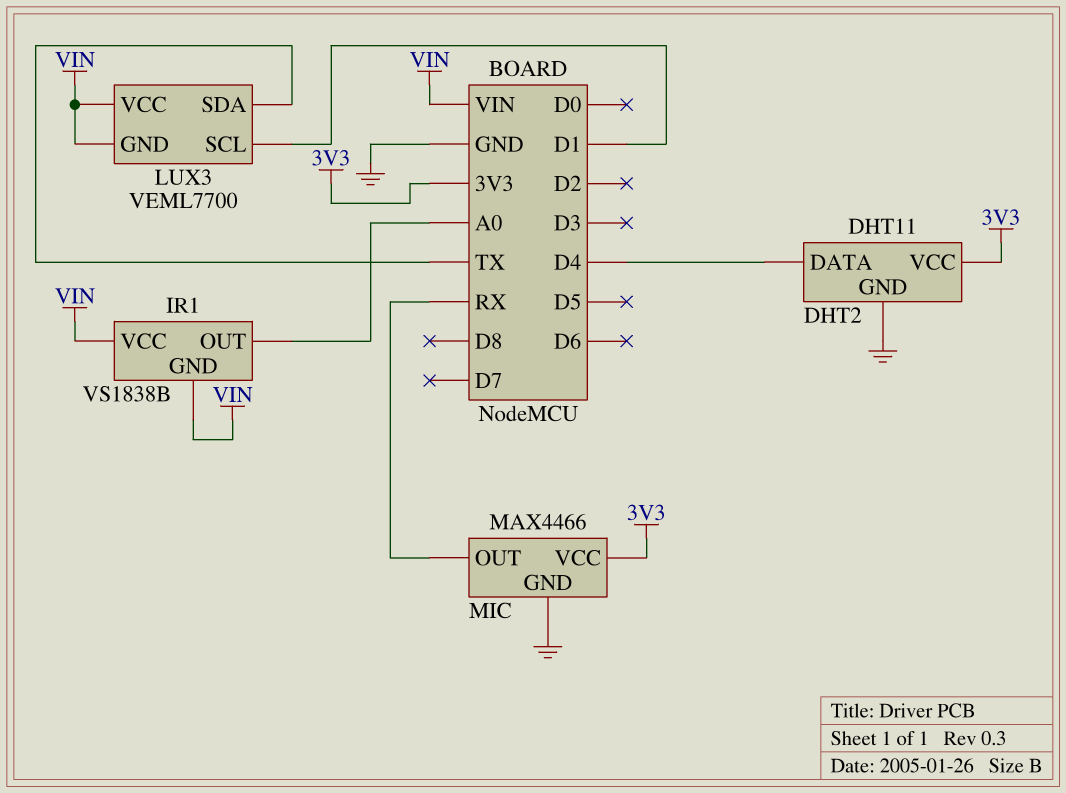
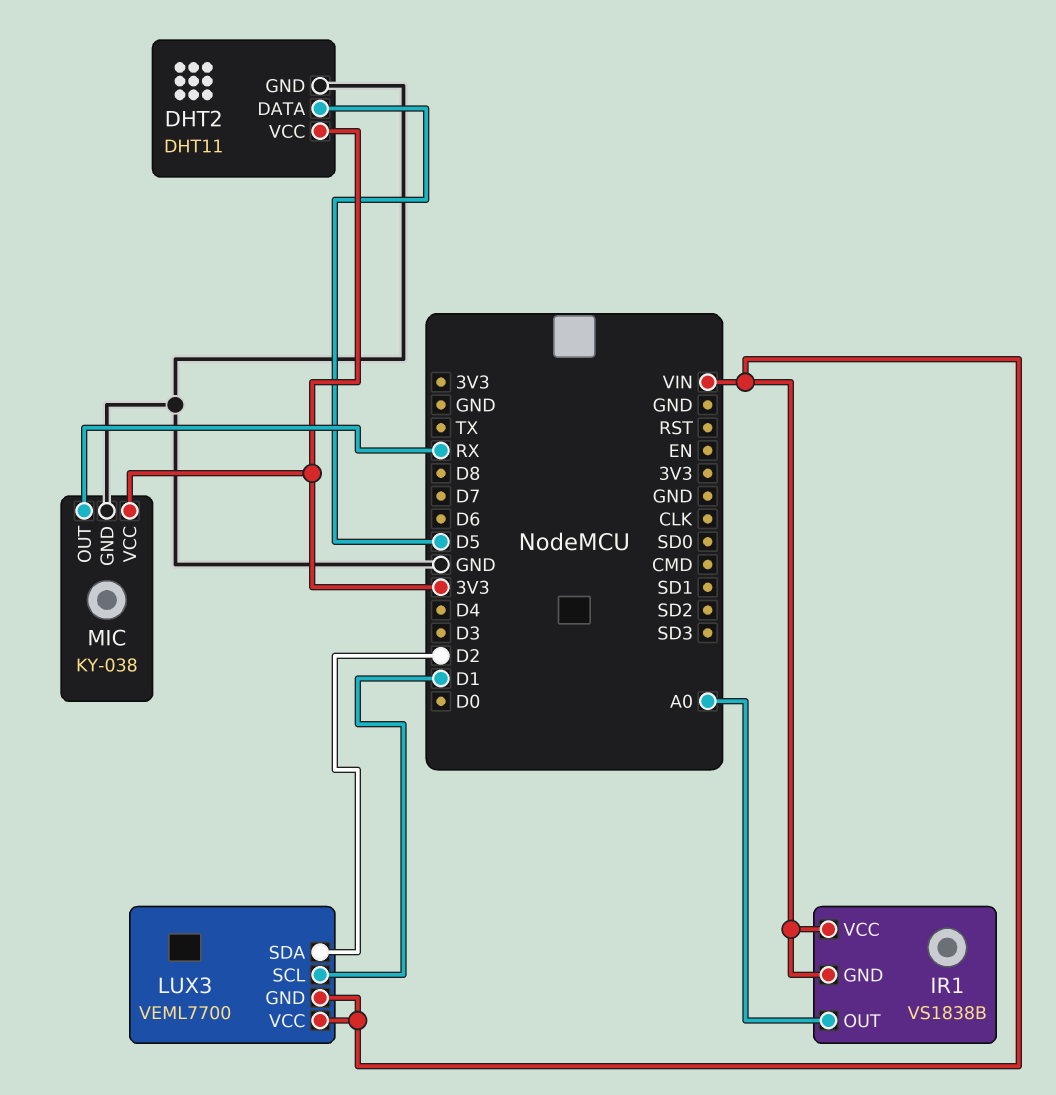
DHT2 pin DATA: D4 -> D5
LUX3 pin SDA: TX -> D2
MIC: MAX4466 -> KY-038

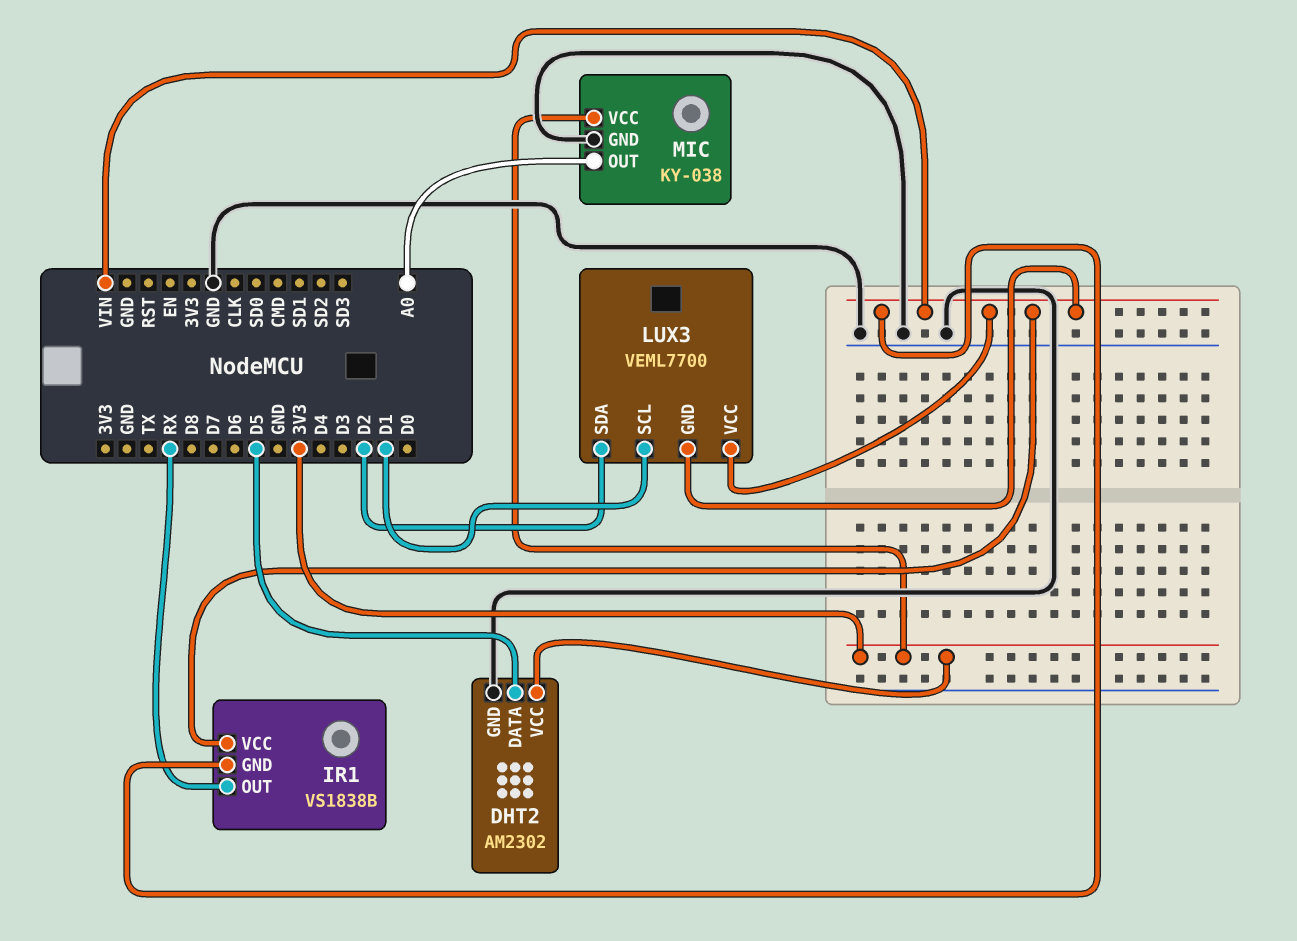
DHT2: DHT11 -> AM2302
IR1 pin OUT: A0 -> RX
MIC pin OUT: RX -> A0

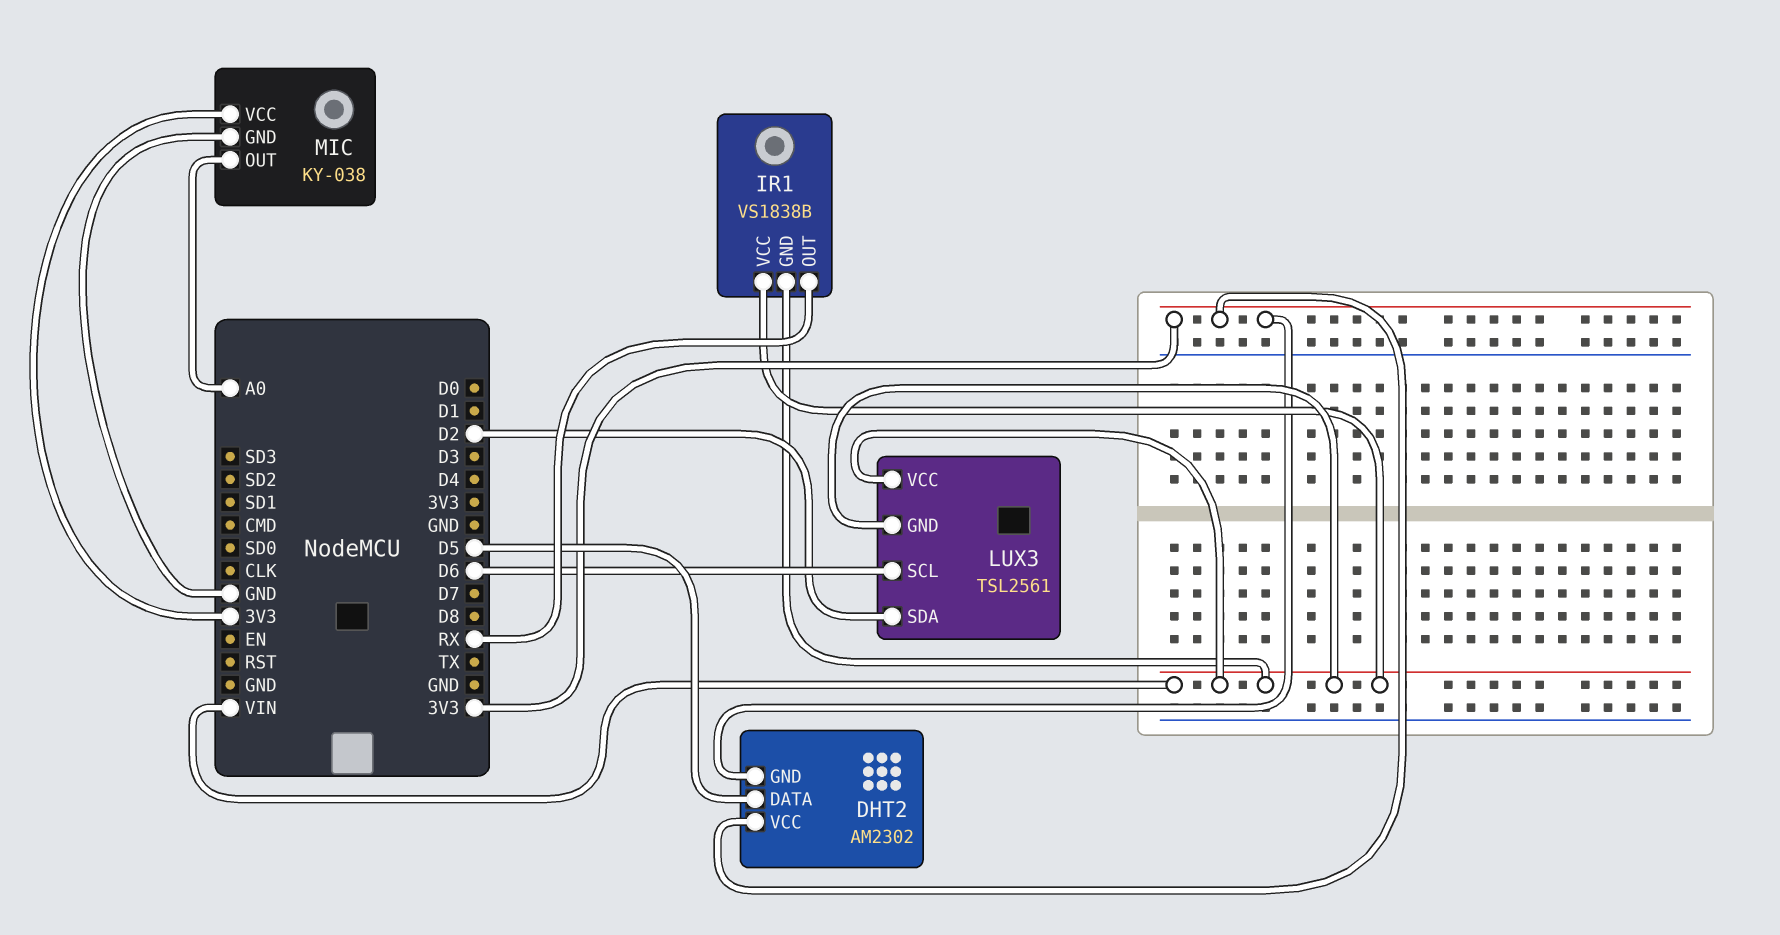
DHT2 pin GND: GND -> 3V3
LUX3: VEML7700 -> TSL2561
LUX3 pin SCL: D1 -> D6

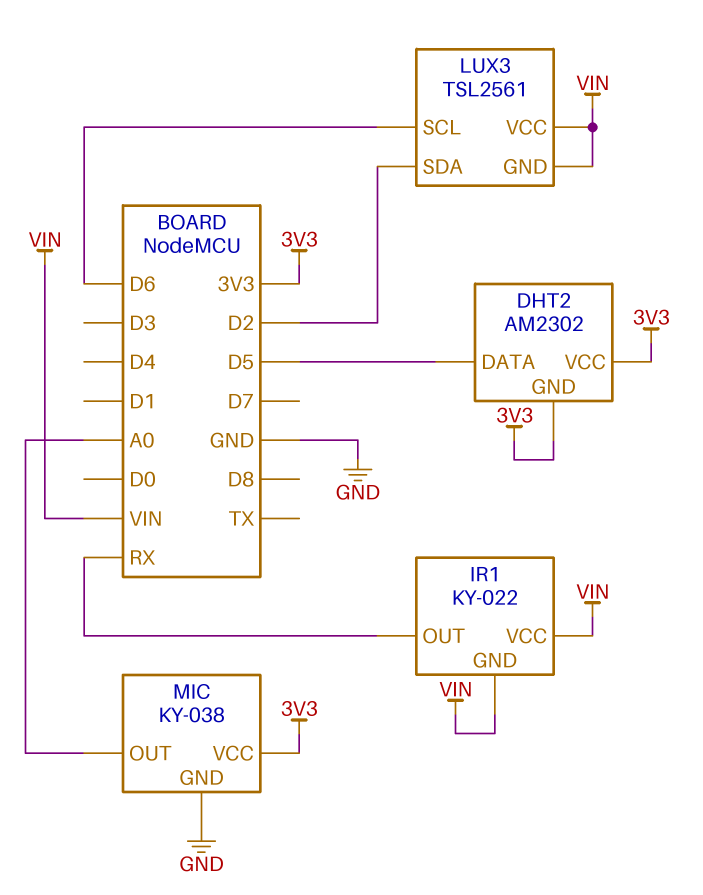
IR1: VS1838B -> KY-022

